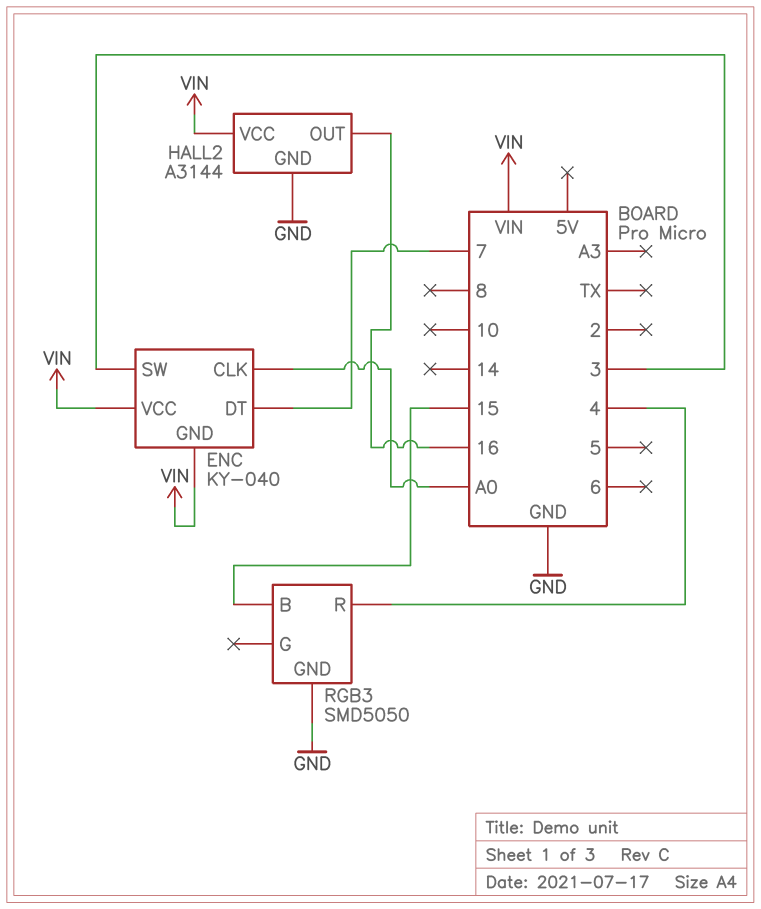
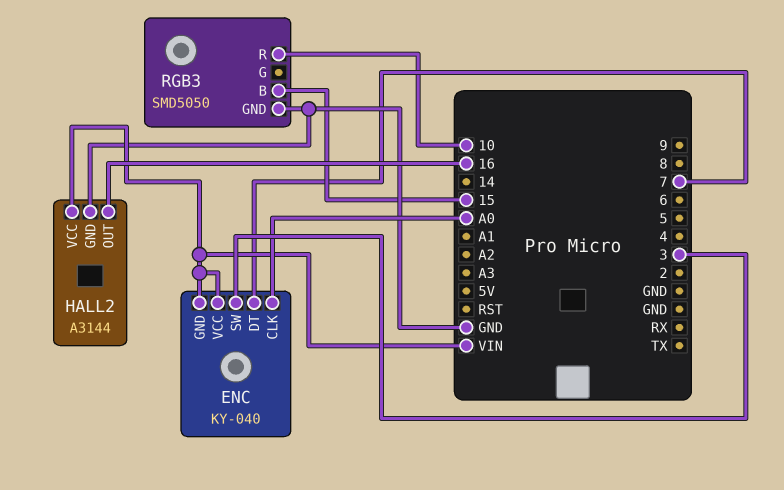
RGB3 pin R: 4 -> 10

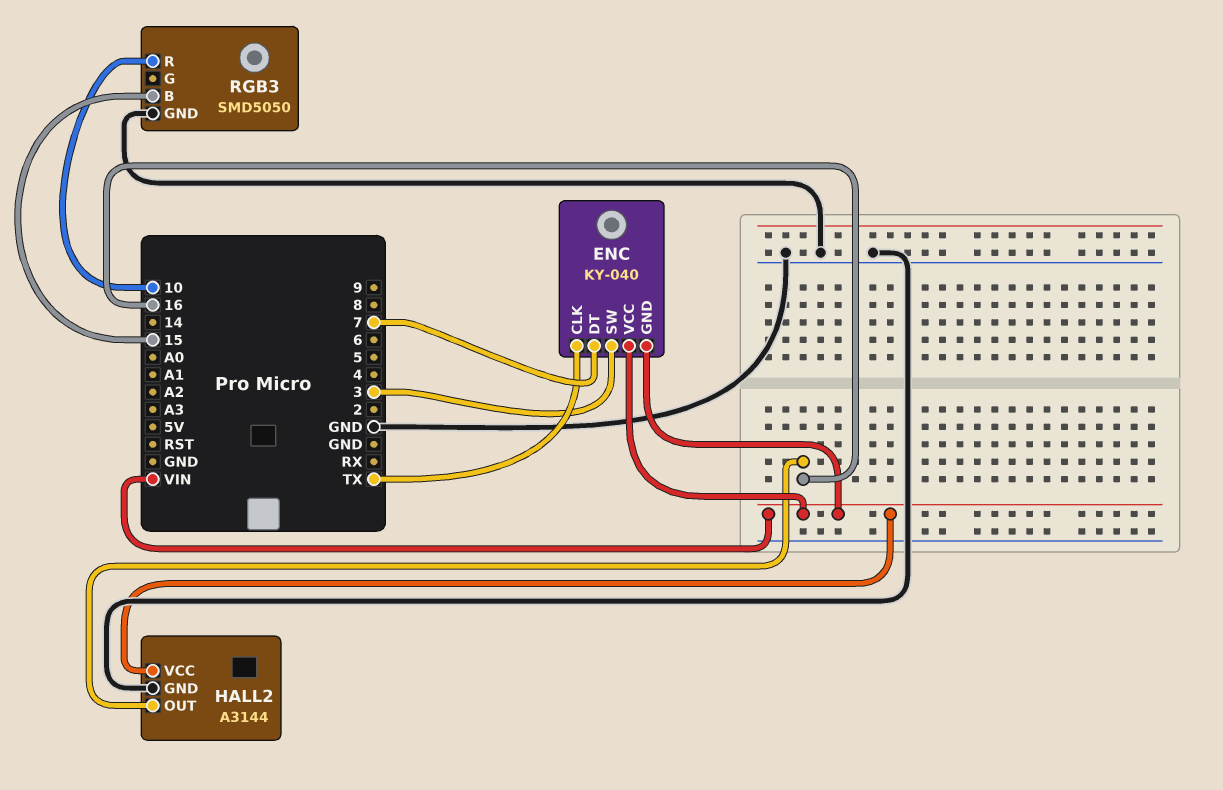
ENC pin CLK: A0 -> TX

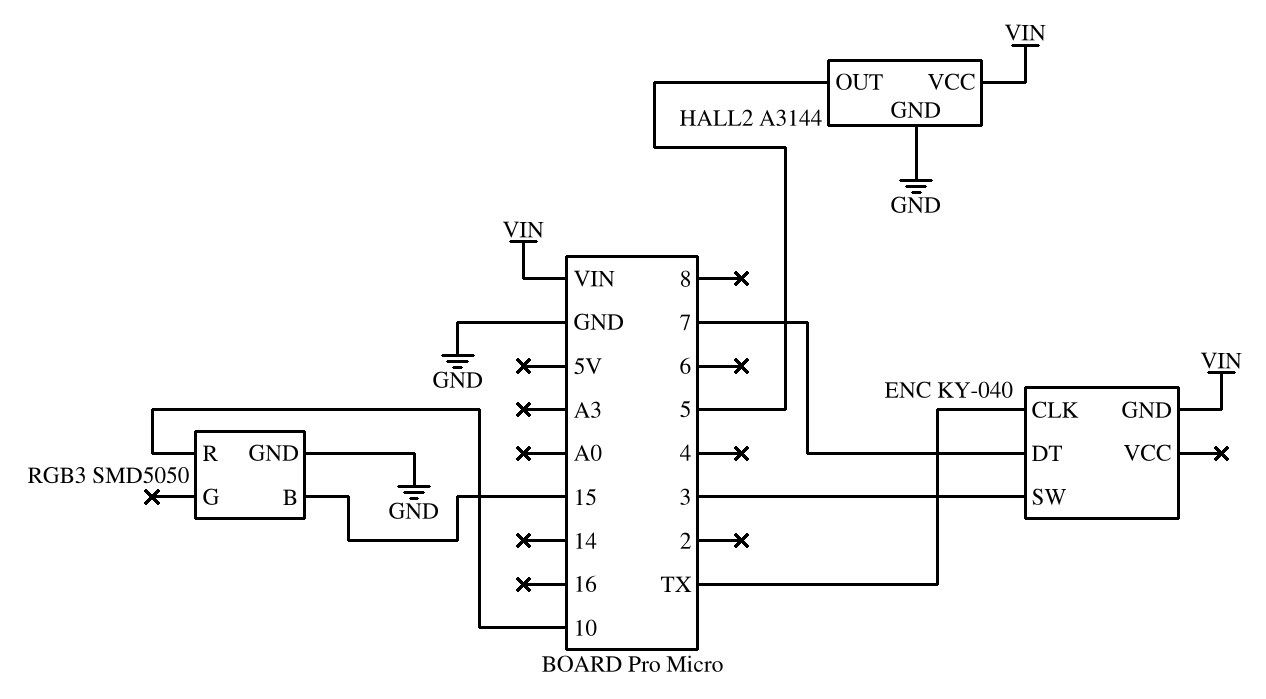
ENC pin VCC: VIN -> none
HALL2 pin OUT: 16 -> 5

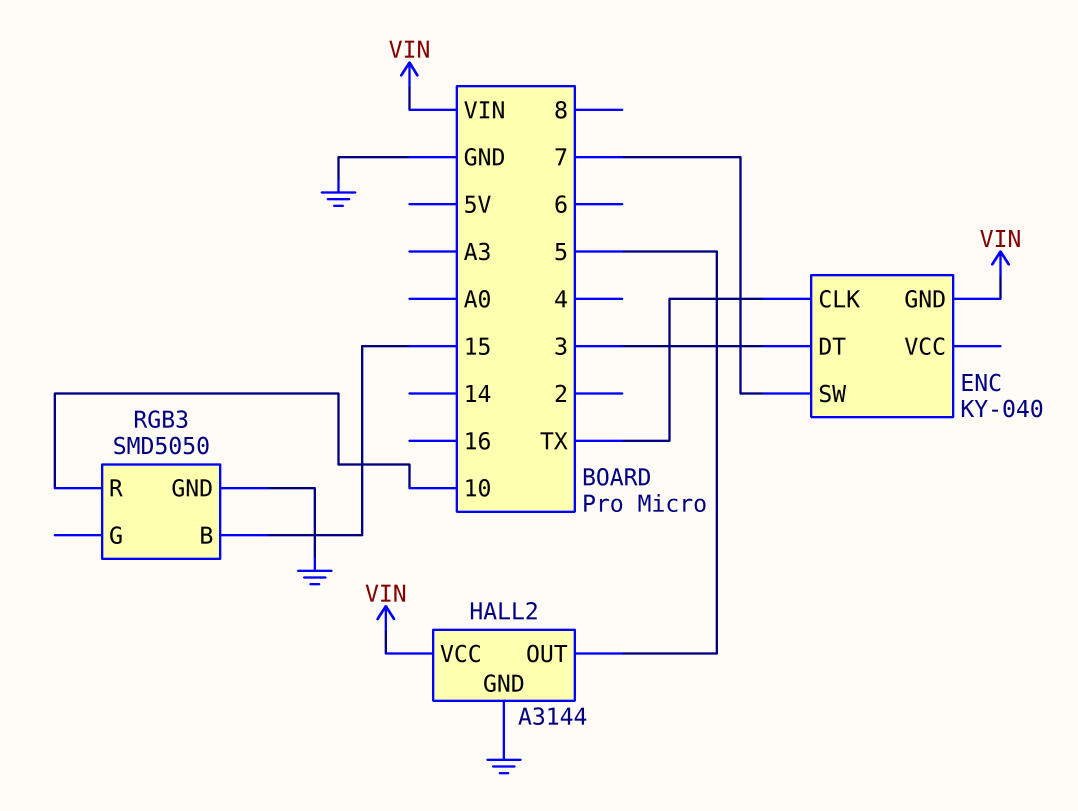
ENC pin DT: 7 -> 3
ENC pin SW: 3 -> 7

